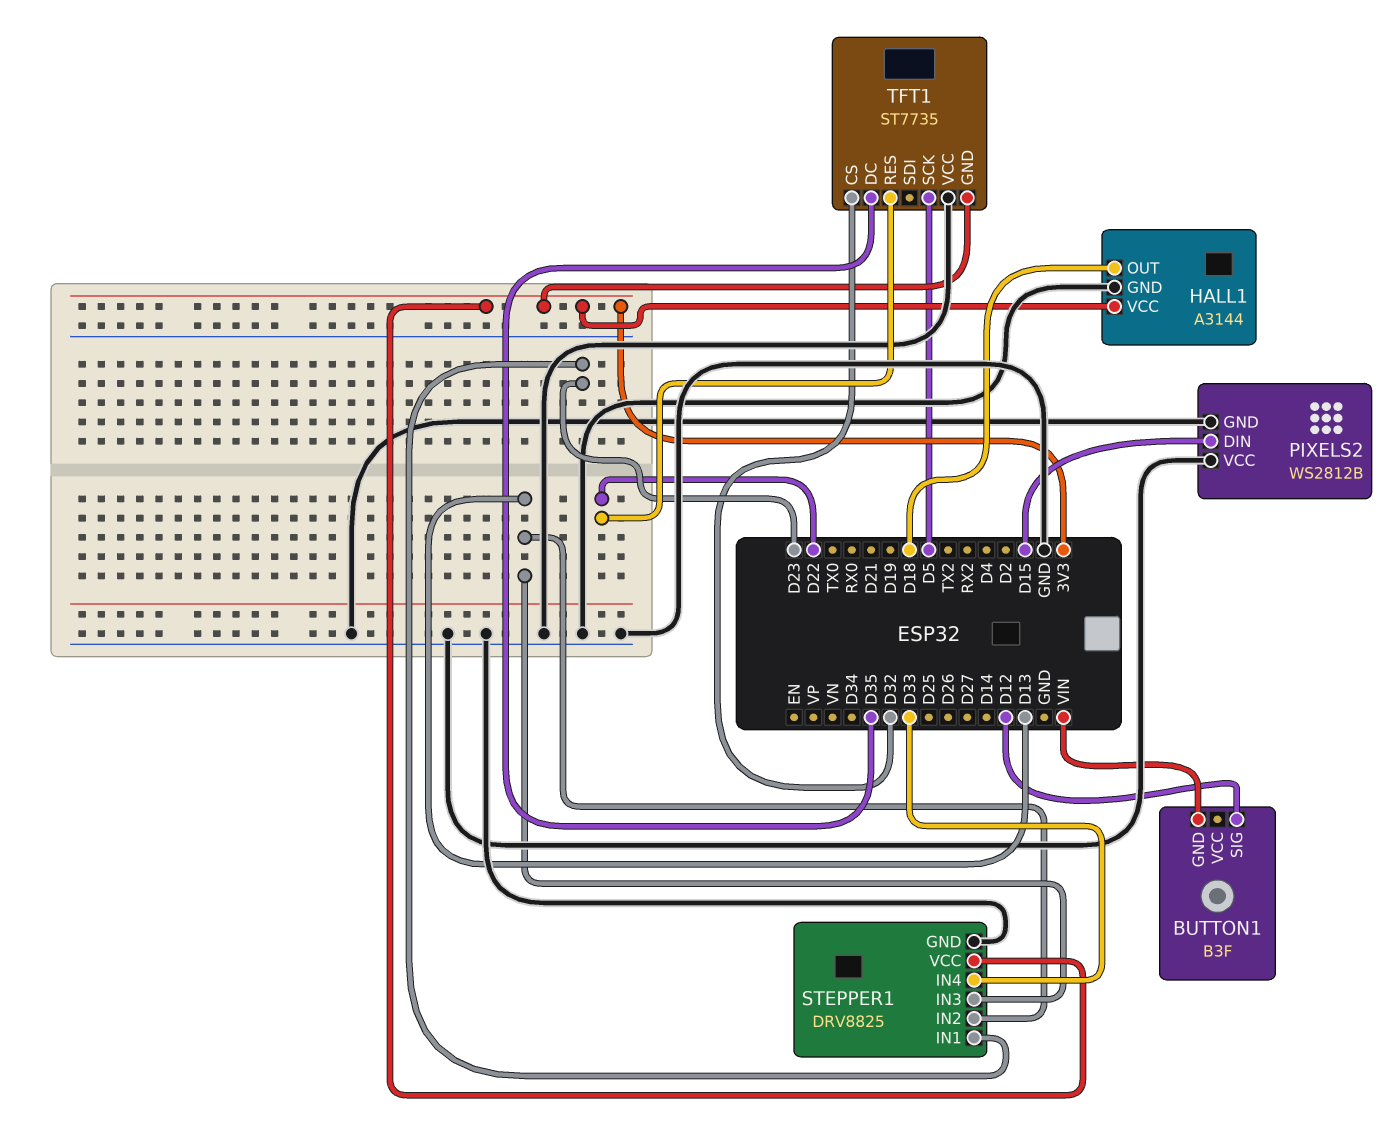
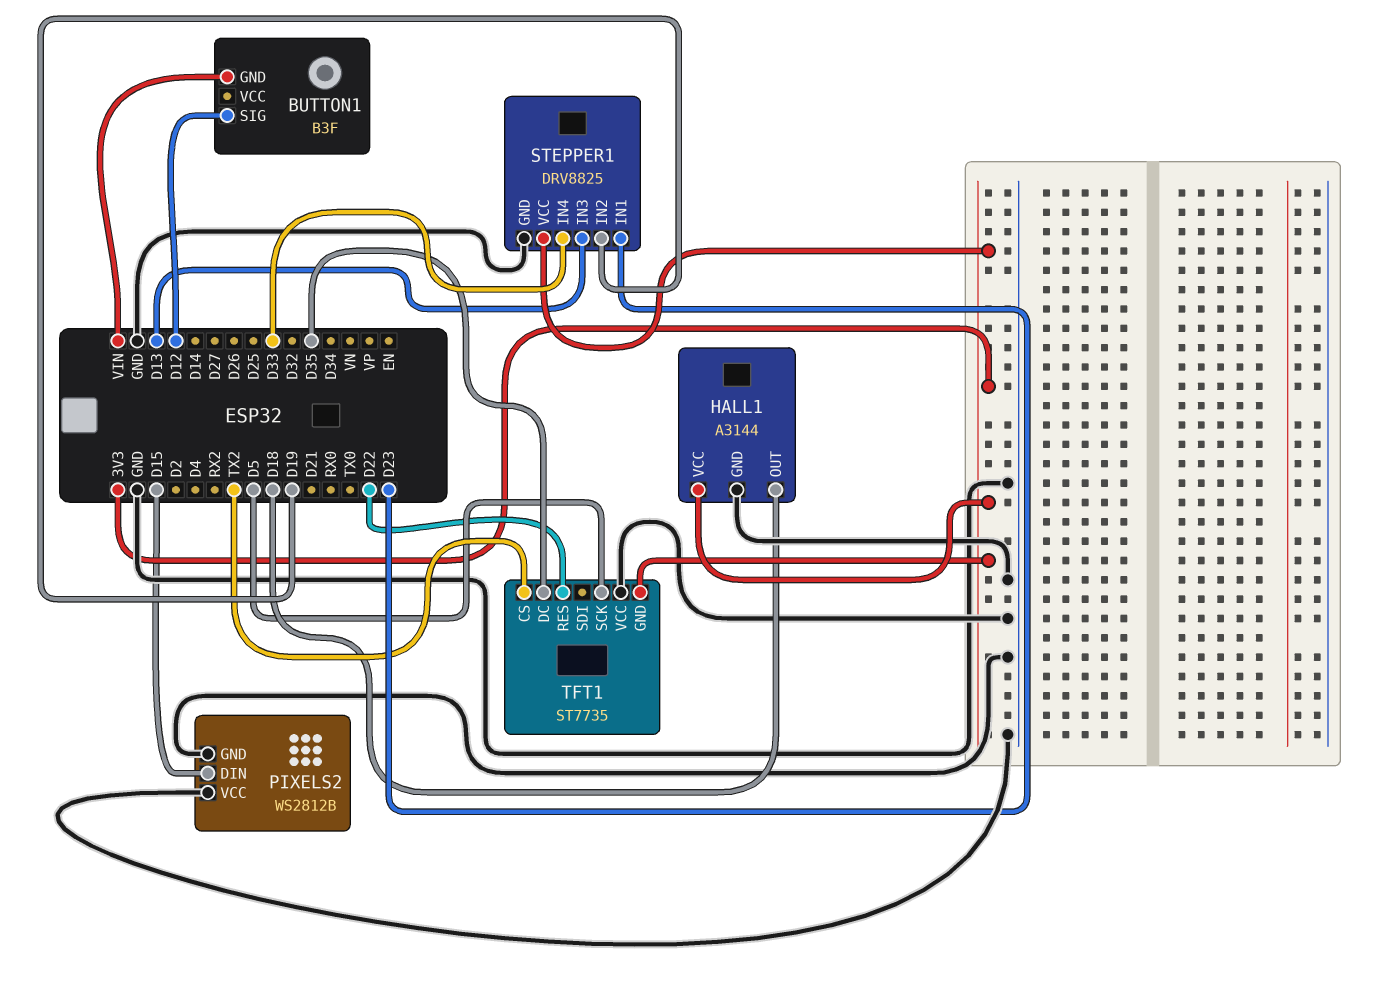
STEPPER1 pin IN2: D13 -> D19
TFT1 pin CS: D32 -> TX2

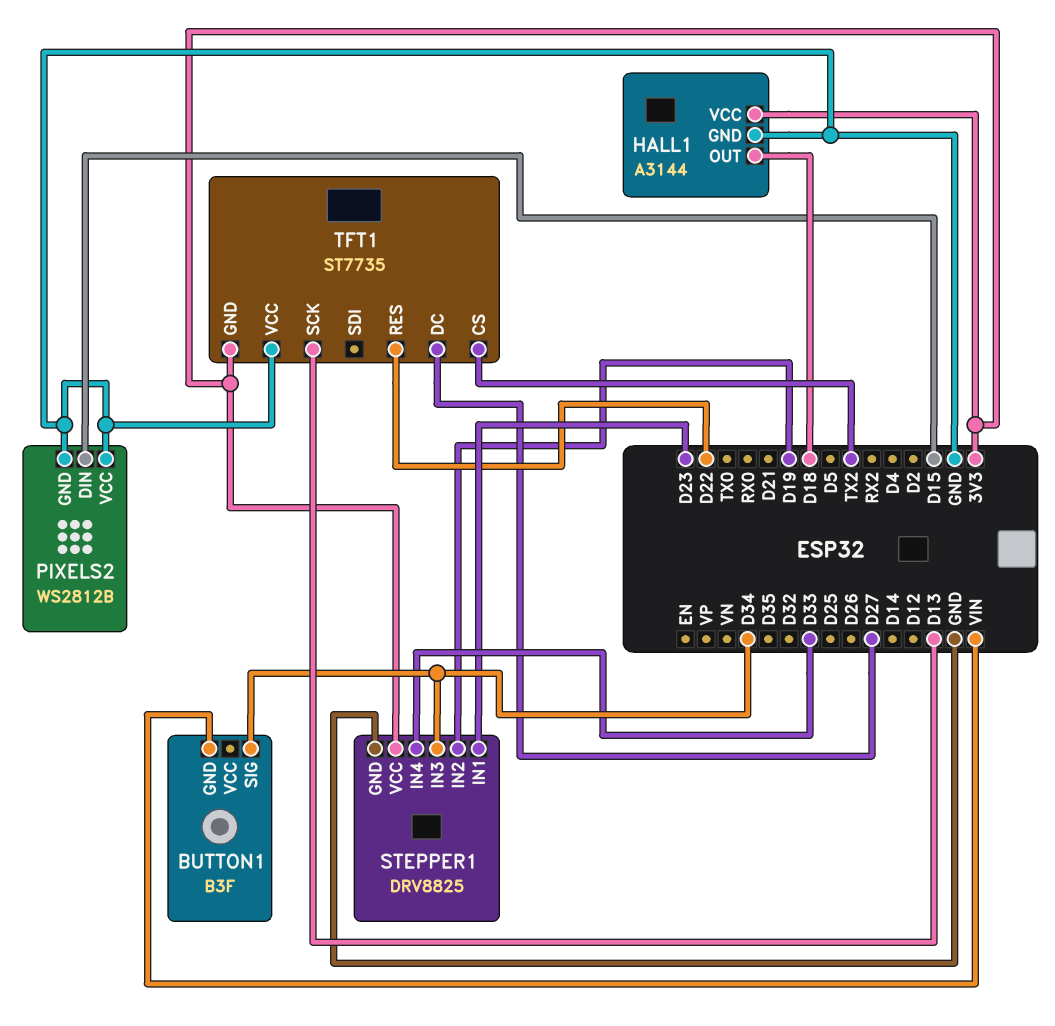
BUTTON1 pin SIG: D12 -> D34
STEPPER1 pin IN3: D13 -> D34
TFT1 pin DC: D35 -> D27
TFT1 pin SCK: D5 -> D13

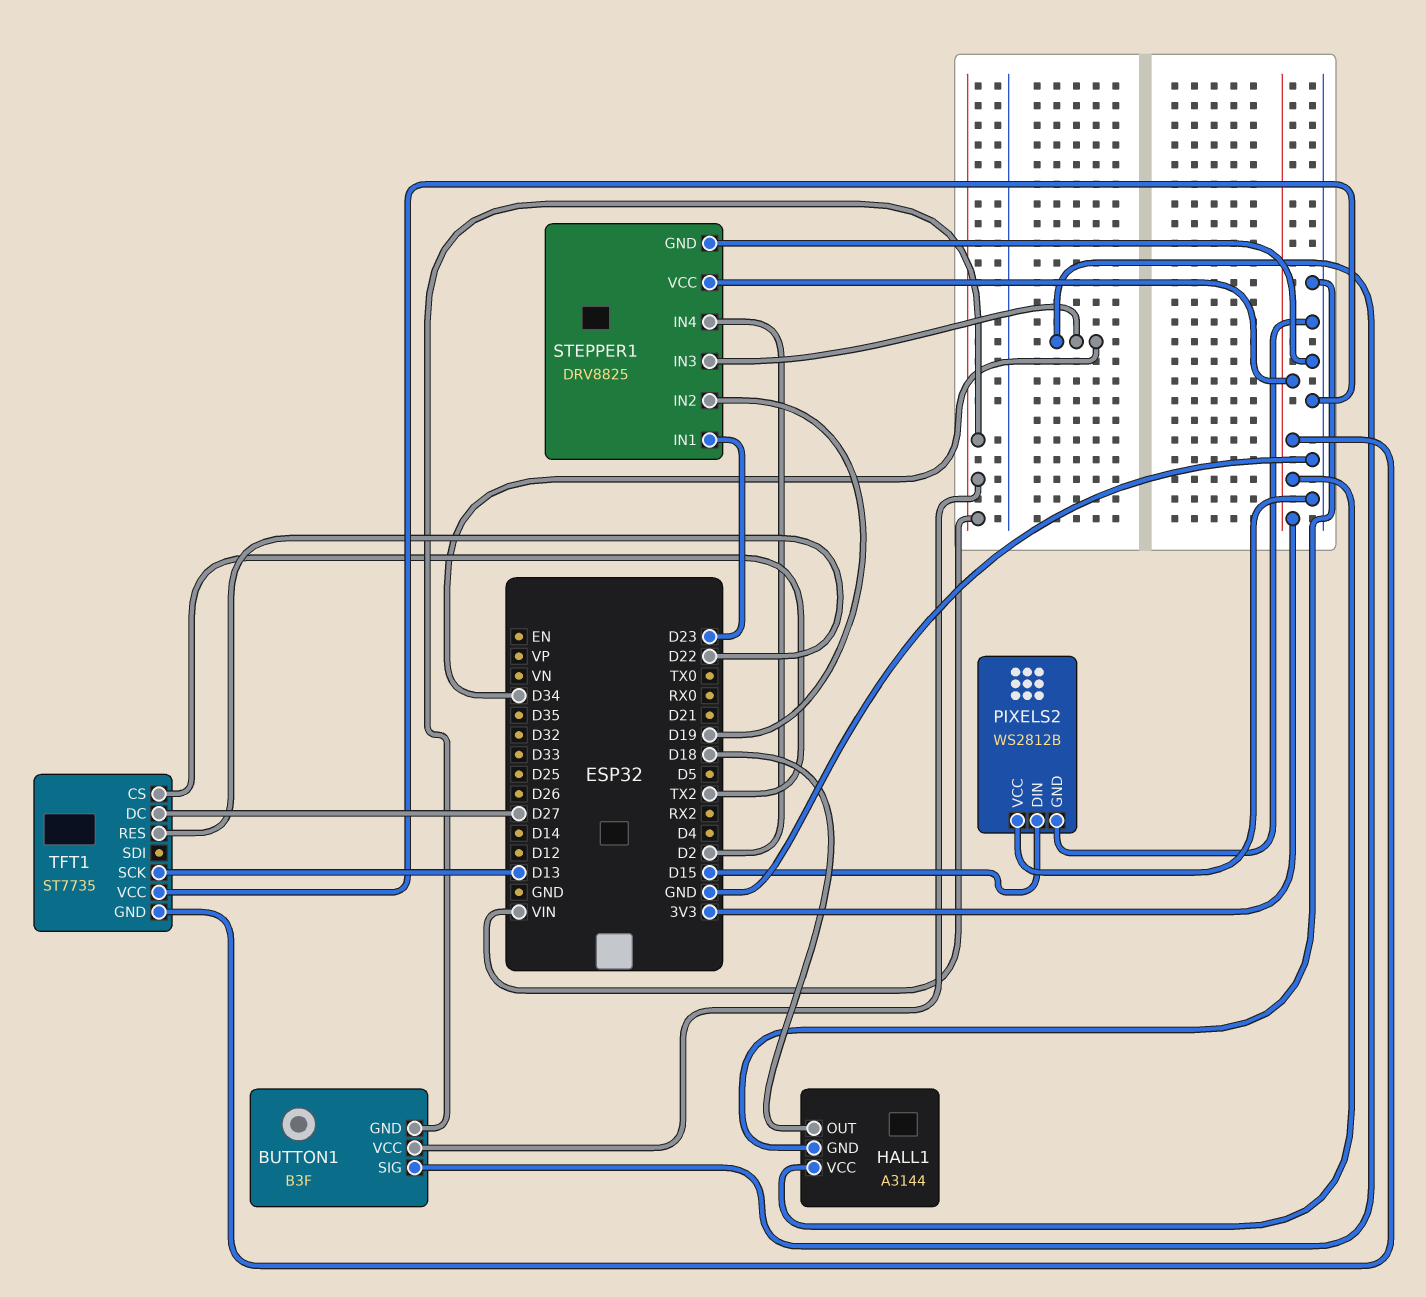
BUTTON1 pin VCC: none -> VIN
STEPPER1 pin IN4: D33 -> D2

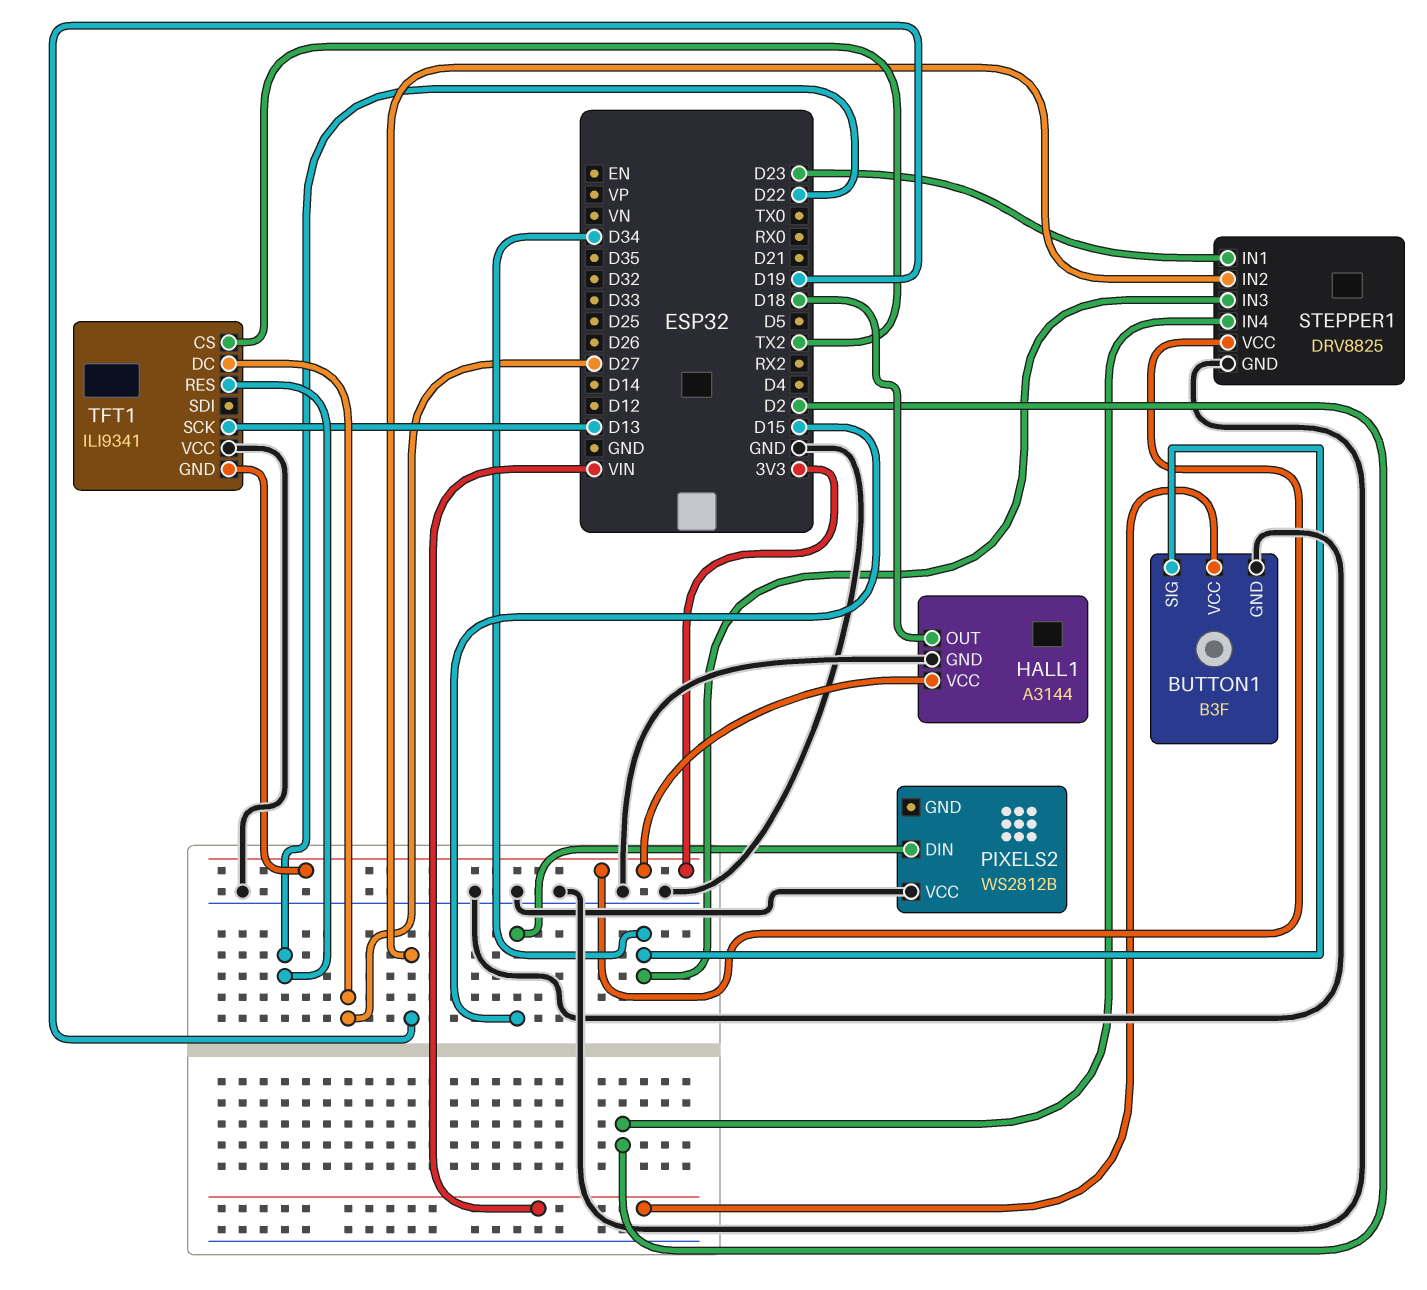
BUTTON1 pin GND: VIN -> GND
PIXELS2 pin GND: GND -> none
TFT1: ST7735 -> ILI9341

